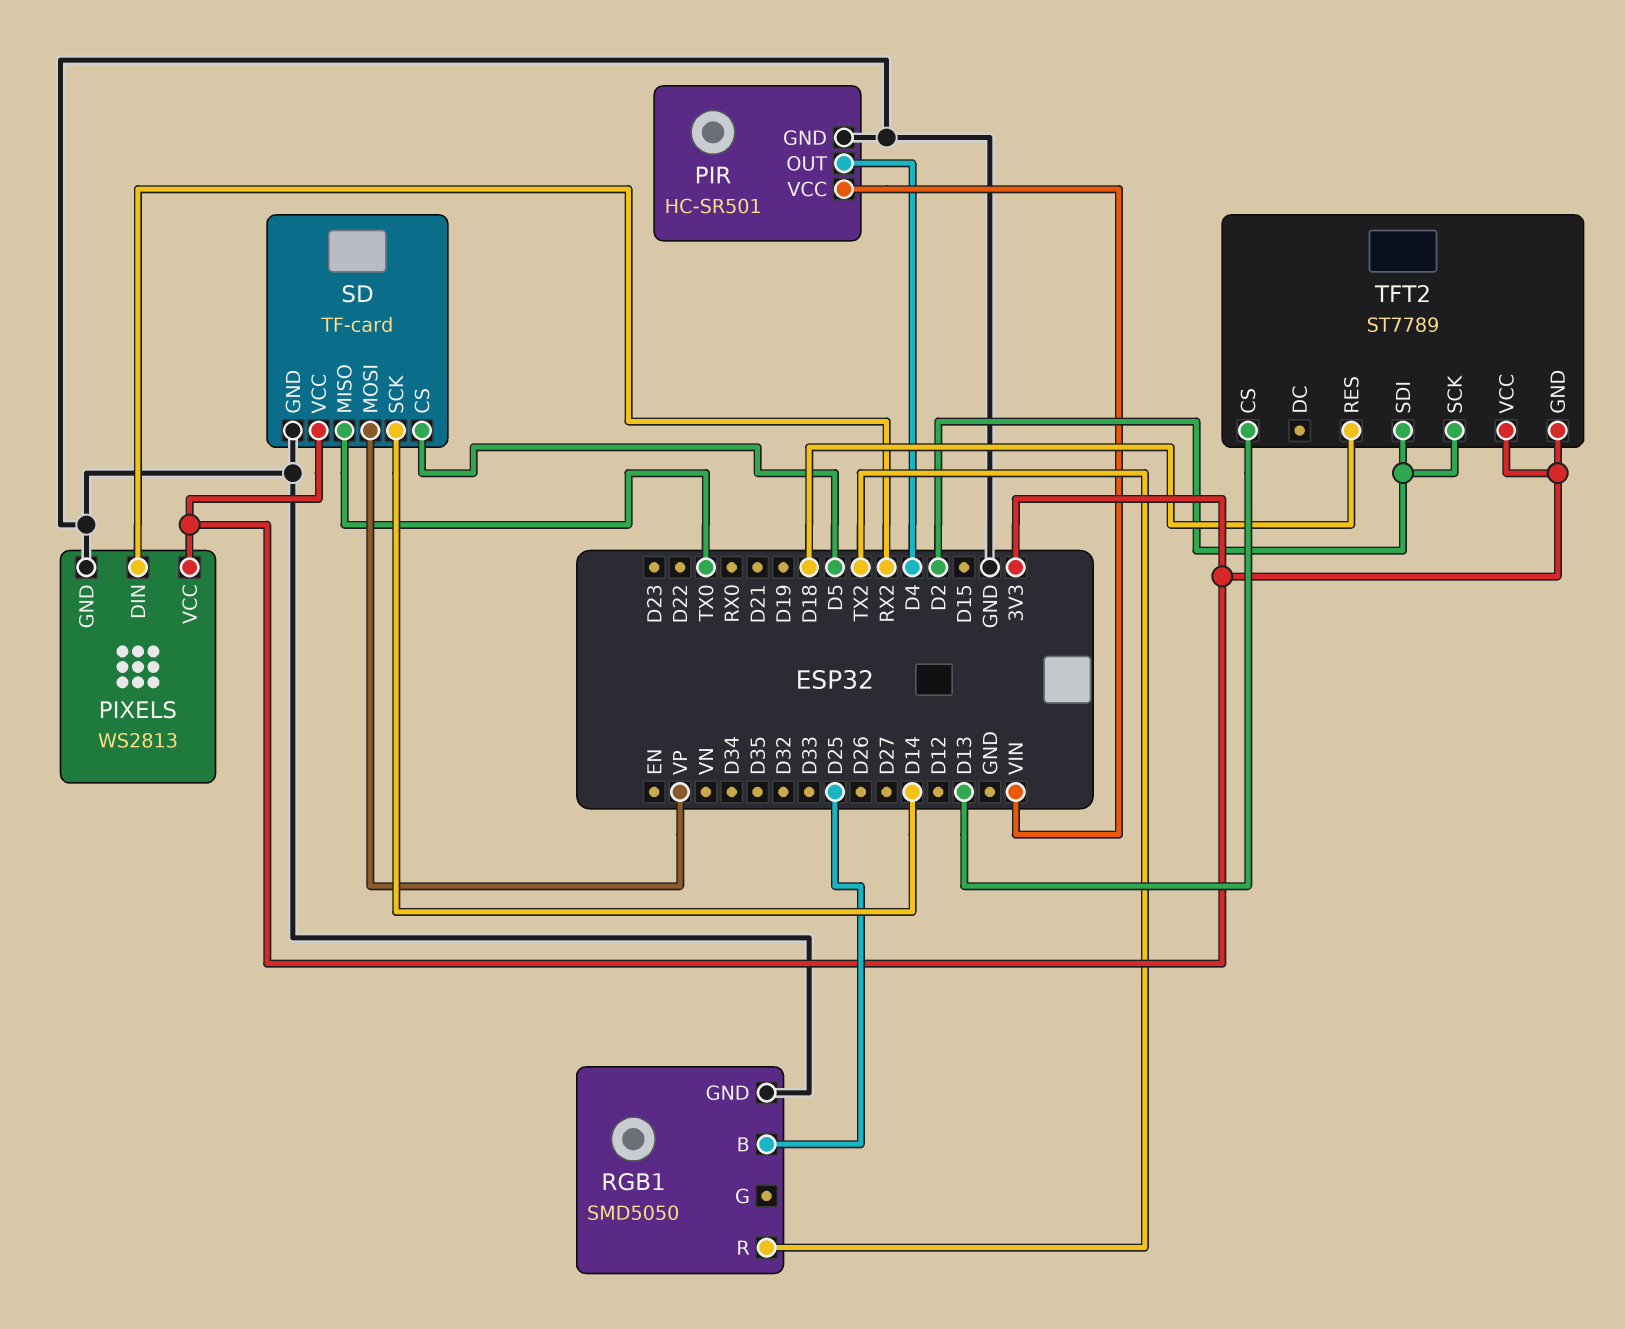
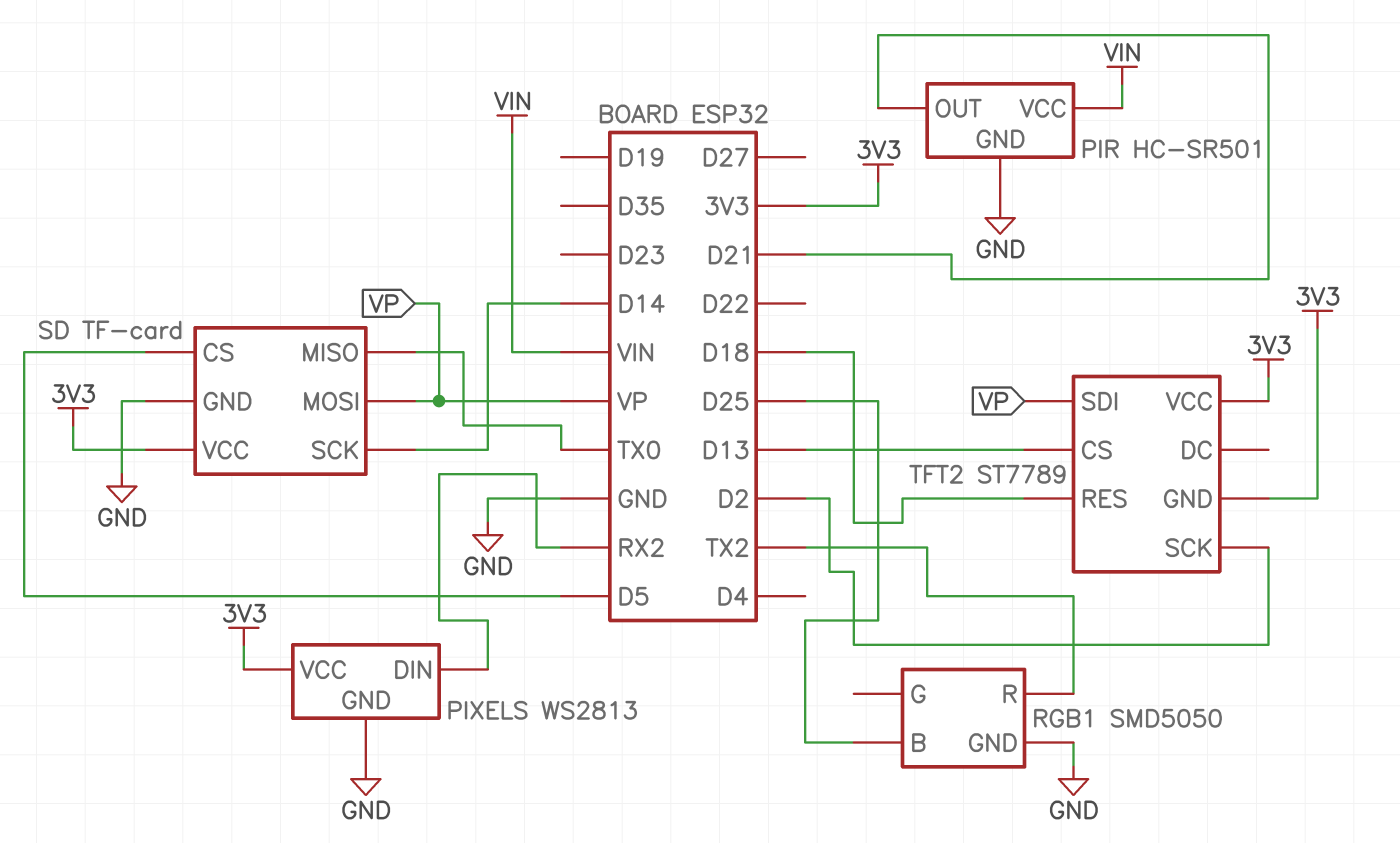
PIR pin OUT: D4 -> D21
TFT2 pin SDI: D2 -> VP

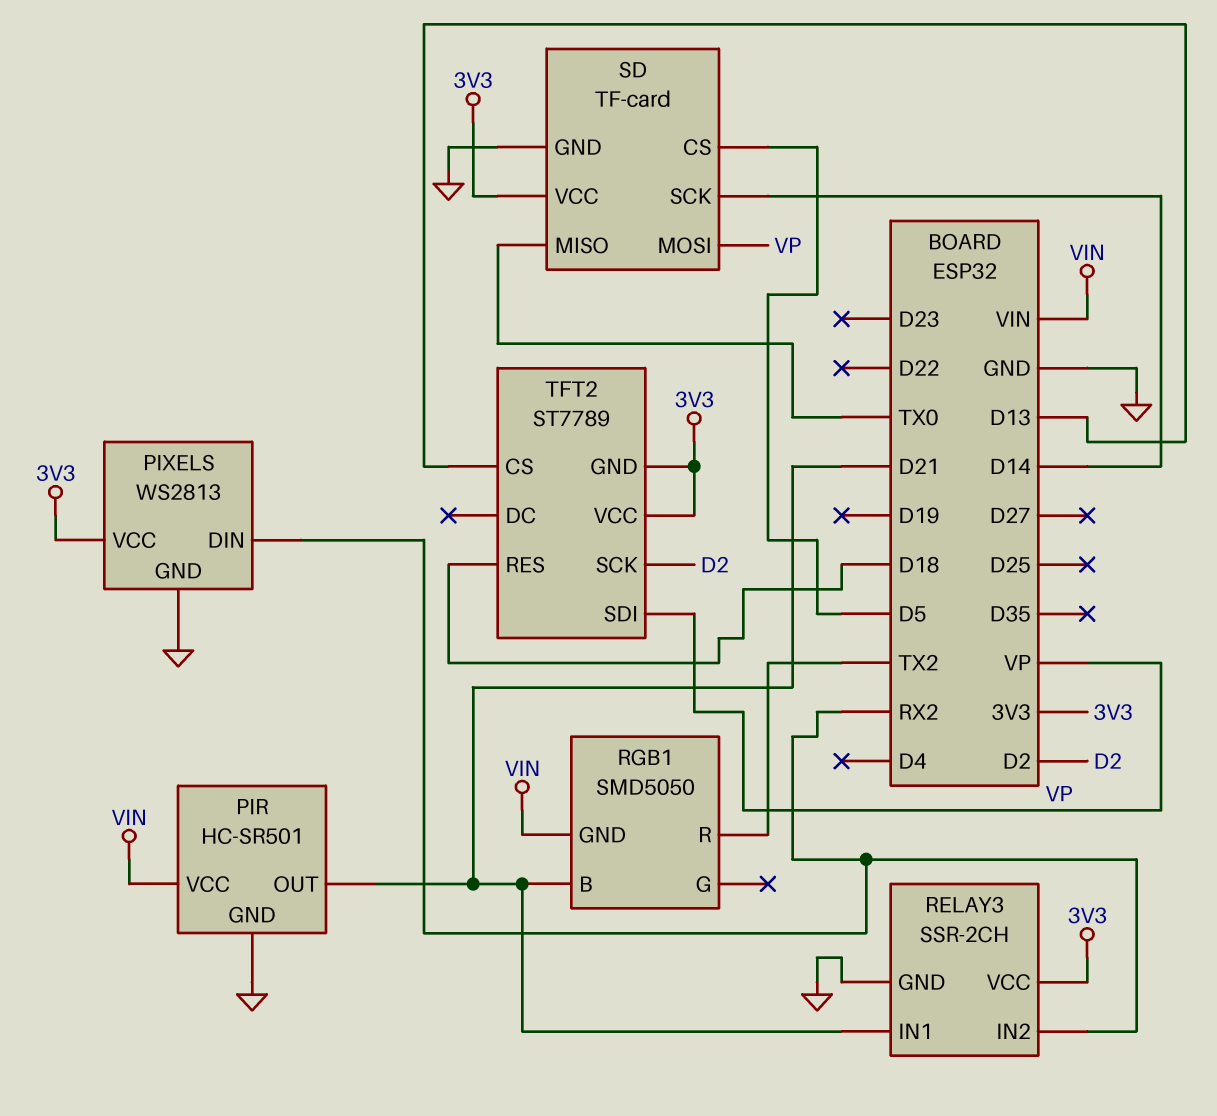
RELAY3: none -> SSR-2CH
RELAY3 pin GND: none -> GND
RELAY3 pin IN1: none -> D21
RELAY3 pin IN2: none -> RX2
RELAY3 pin VCC: none -> 3V3
RGB1 pin B: D25 -> D21
RGB1 pin GND: GND -> VIN

